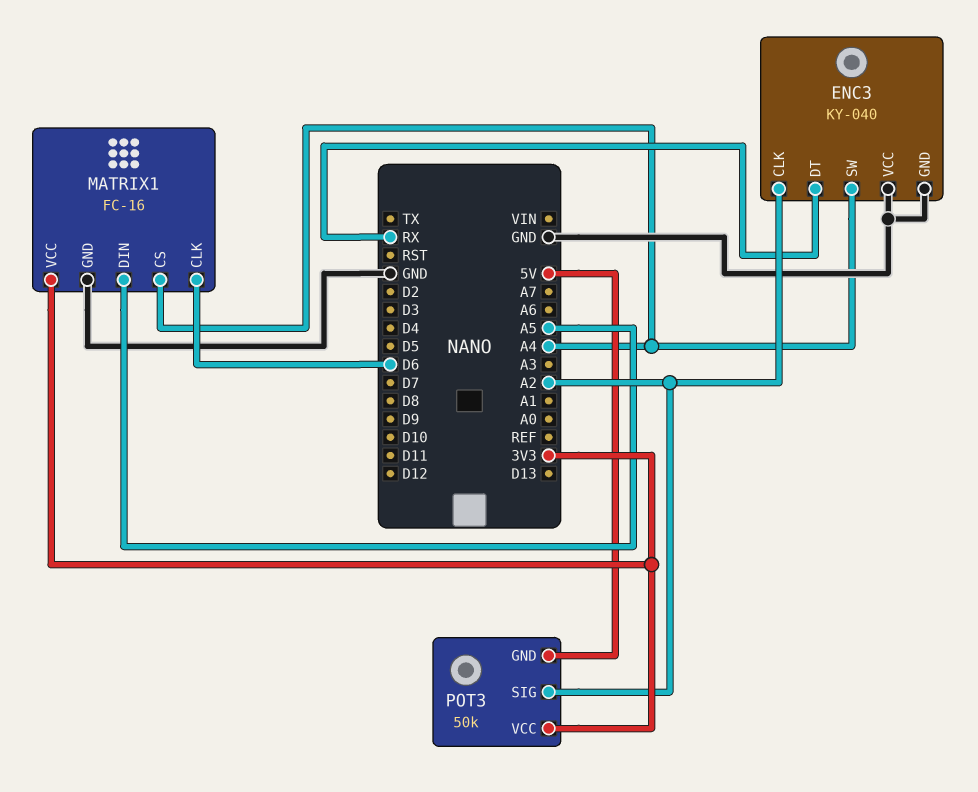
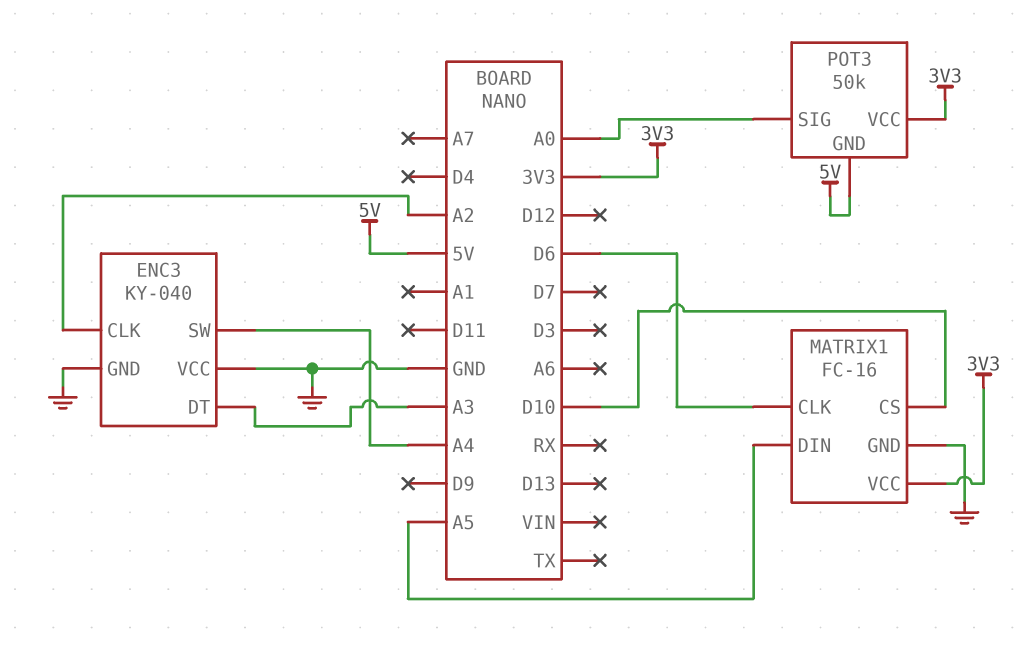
ENC3 pin DT: RX -> A3
MATRIX1 pin CS: A4 -> D10
POT3 pin SIG: A2 -> A0

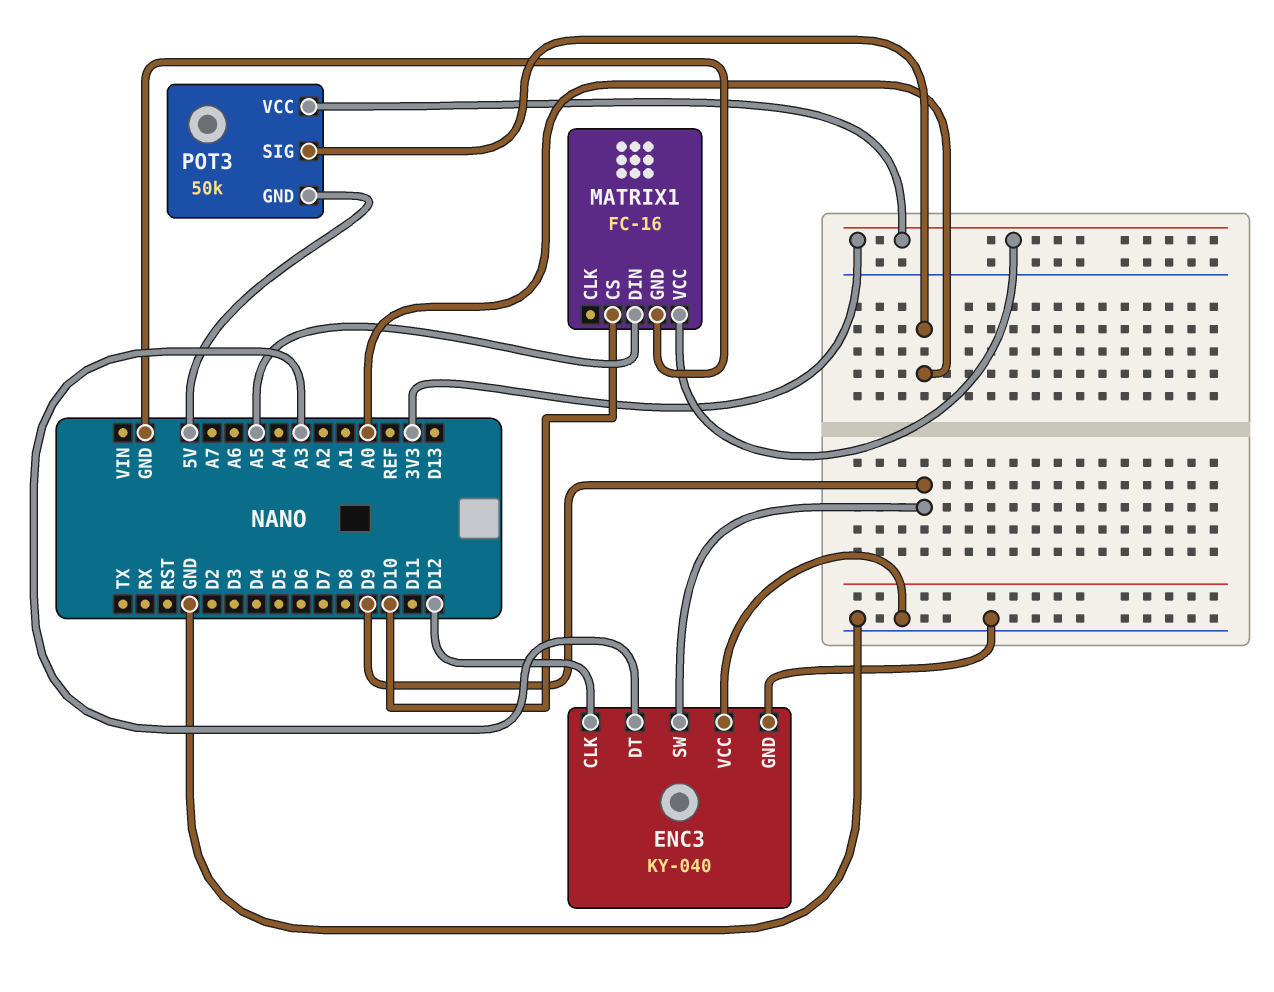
ENC3 pin CLK: A2 -> D12
ENC3 pin SW: A4 -> D9
MATRIX1 pin CLK: D6 -> none

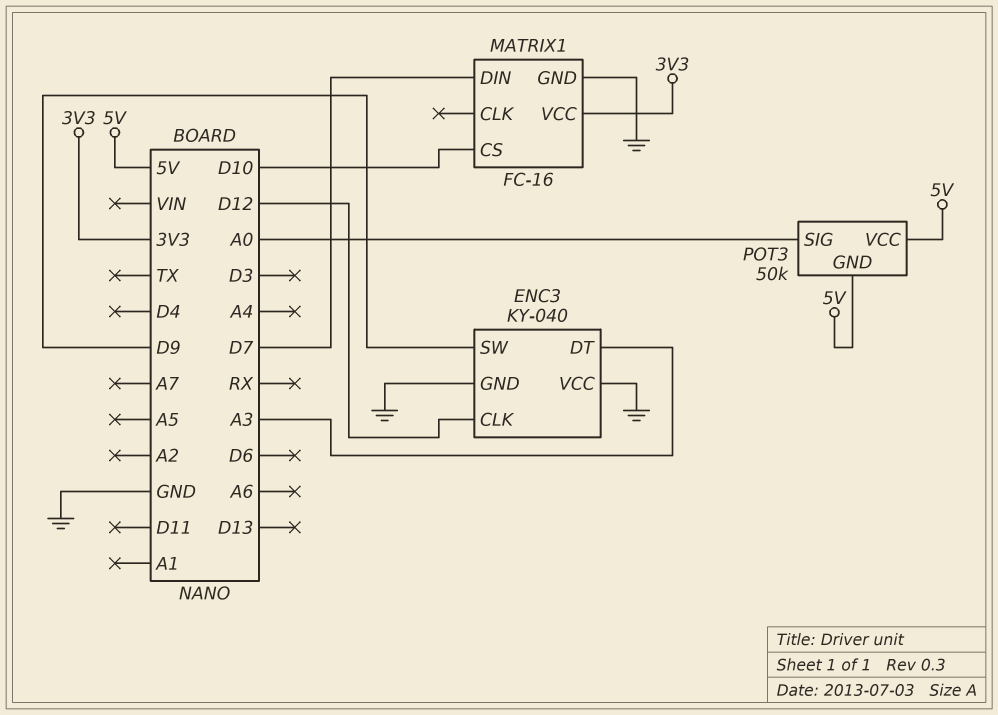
MATRIX1 pin DIN: A5 -> D7
POT3 pin VCC: 3V3 -> 5V

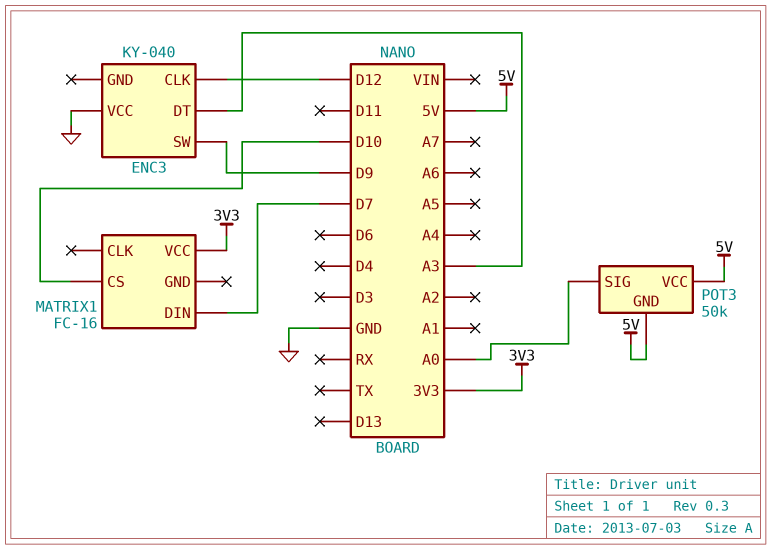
ENC3 pin GND: GND -> none
MATRIX1 pin GND: GND -> none

